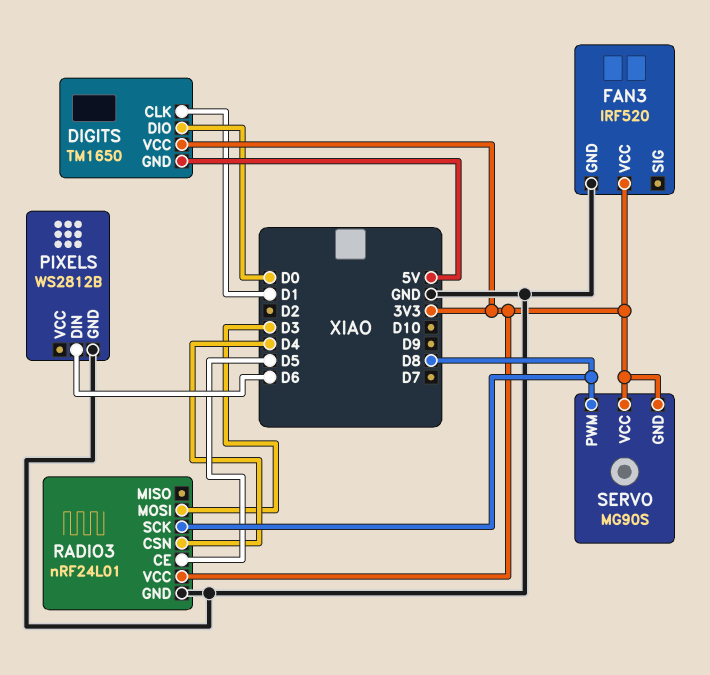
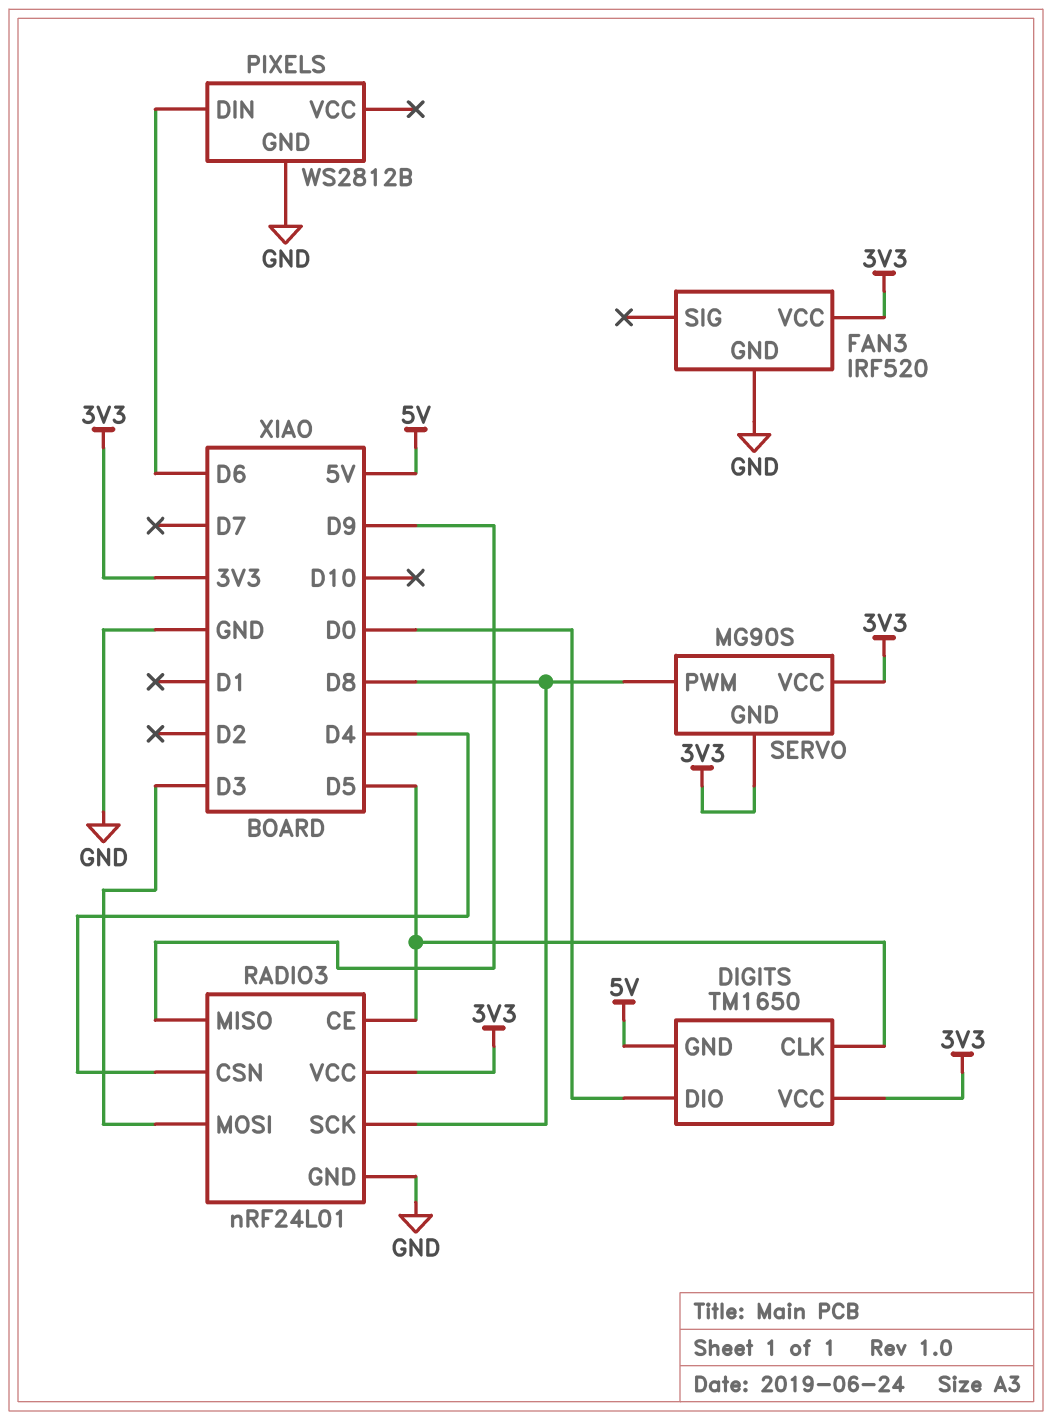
DIGITS pin CLK: D1 -> D5
RADIO3 pin MISO: none -> D9

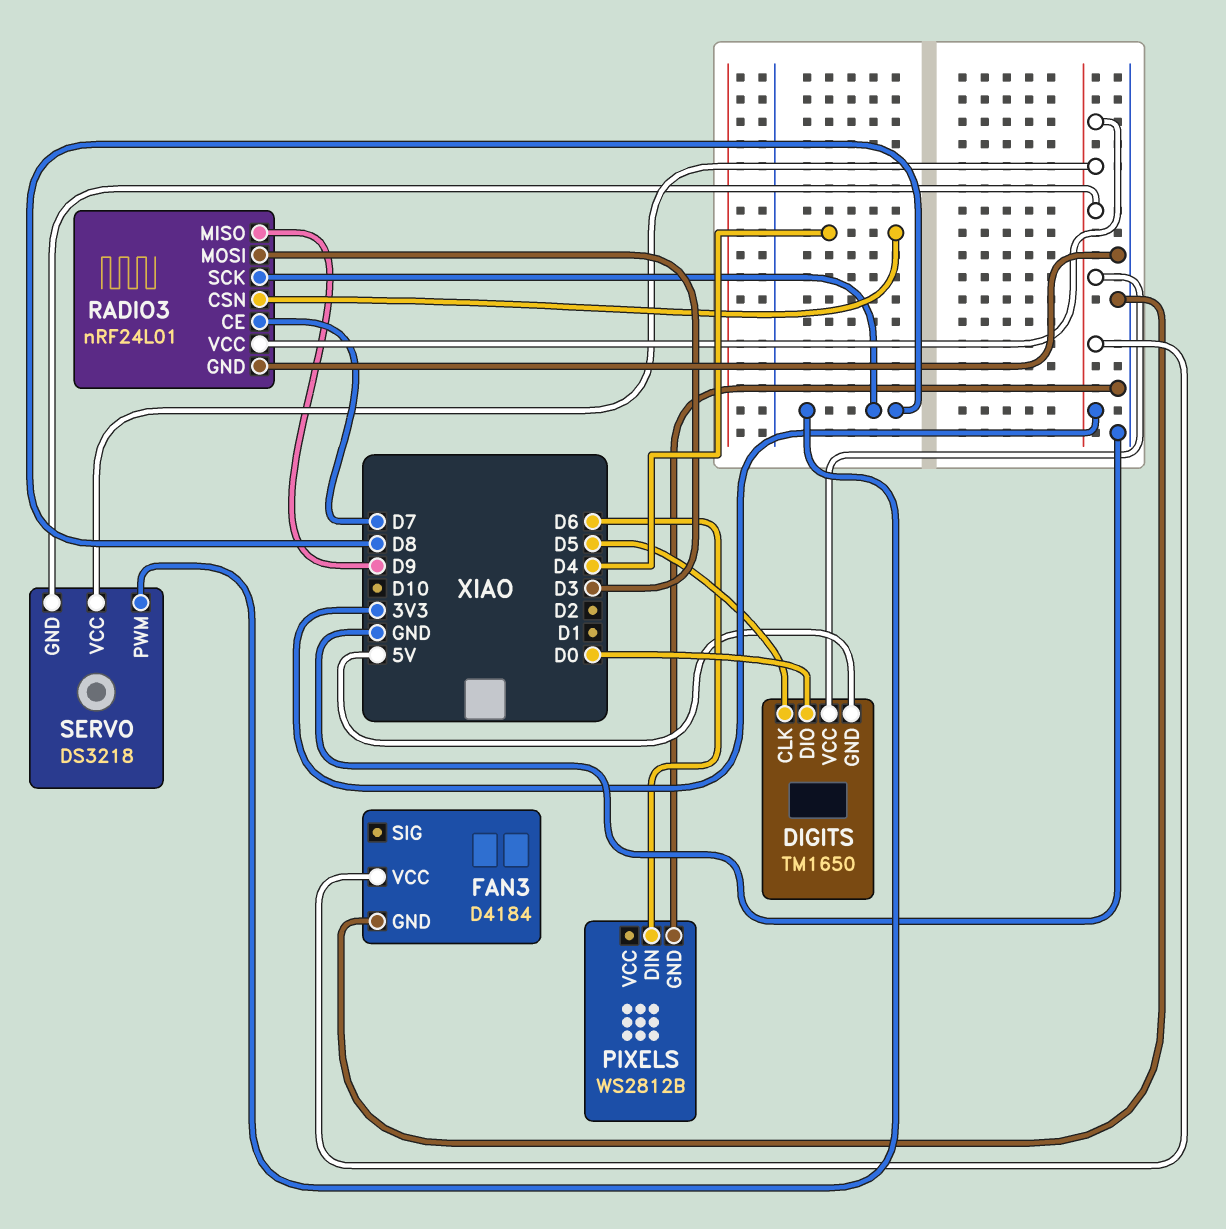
FAN3: IRF520 -> D4184
RADIO3 pin CE: D5 -> D7
SERVO: MG90S -> DS3218

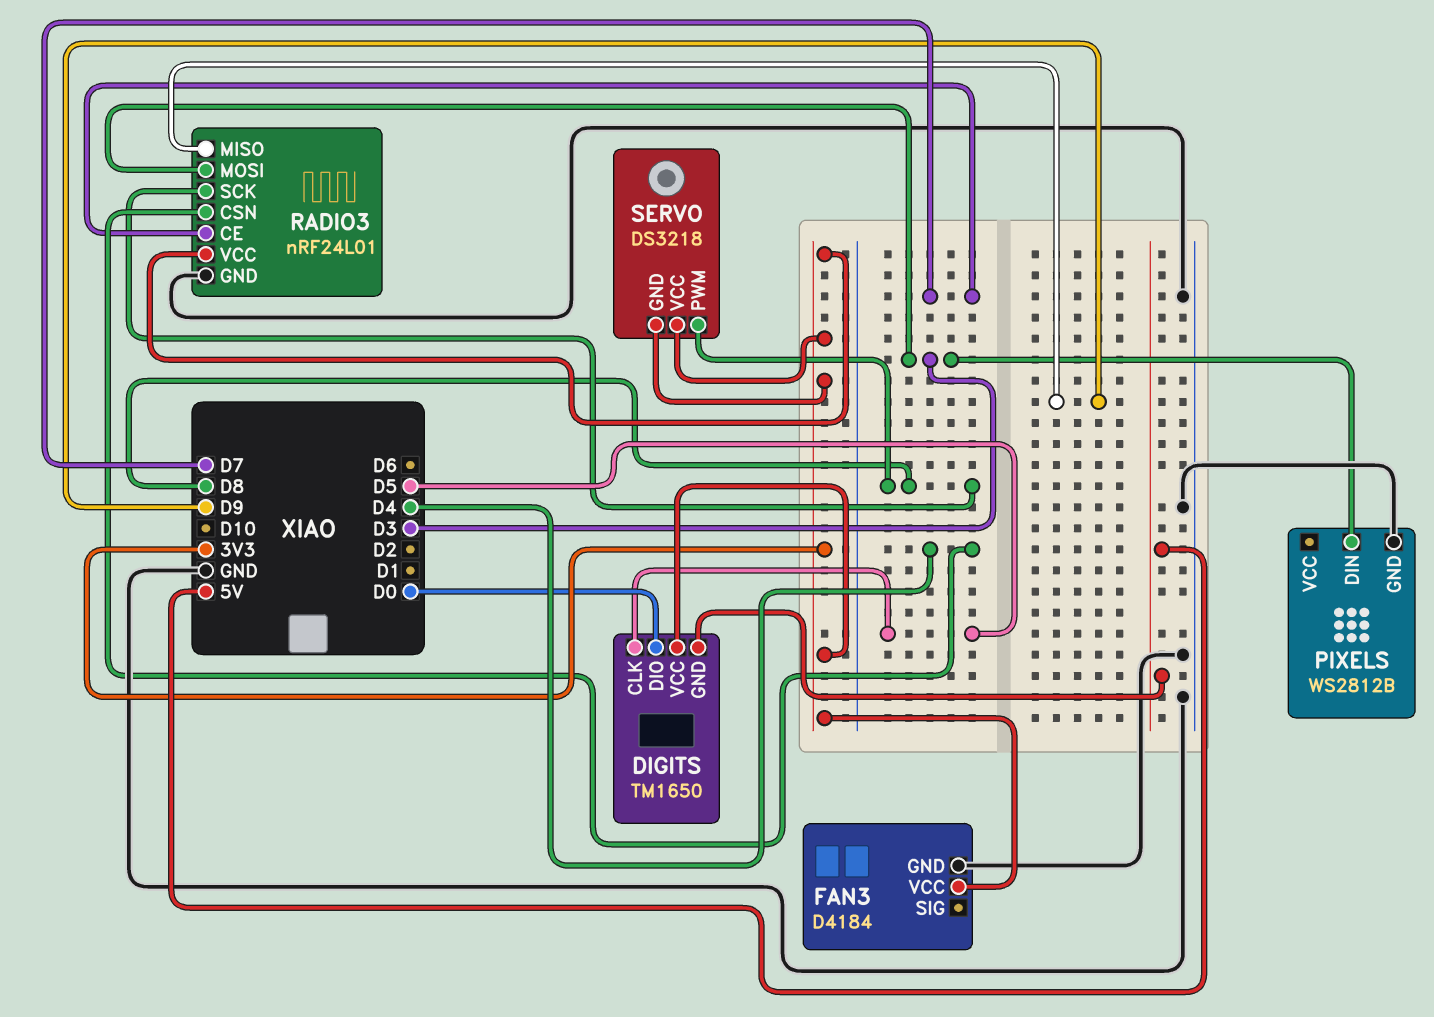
PIXELS pin DIN: D6 -> D3

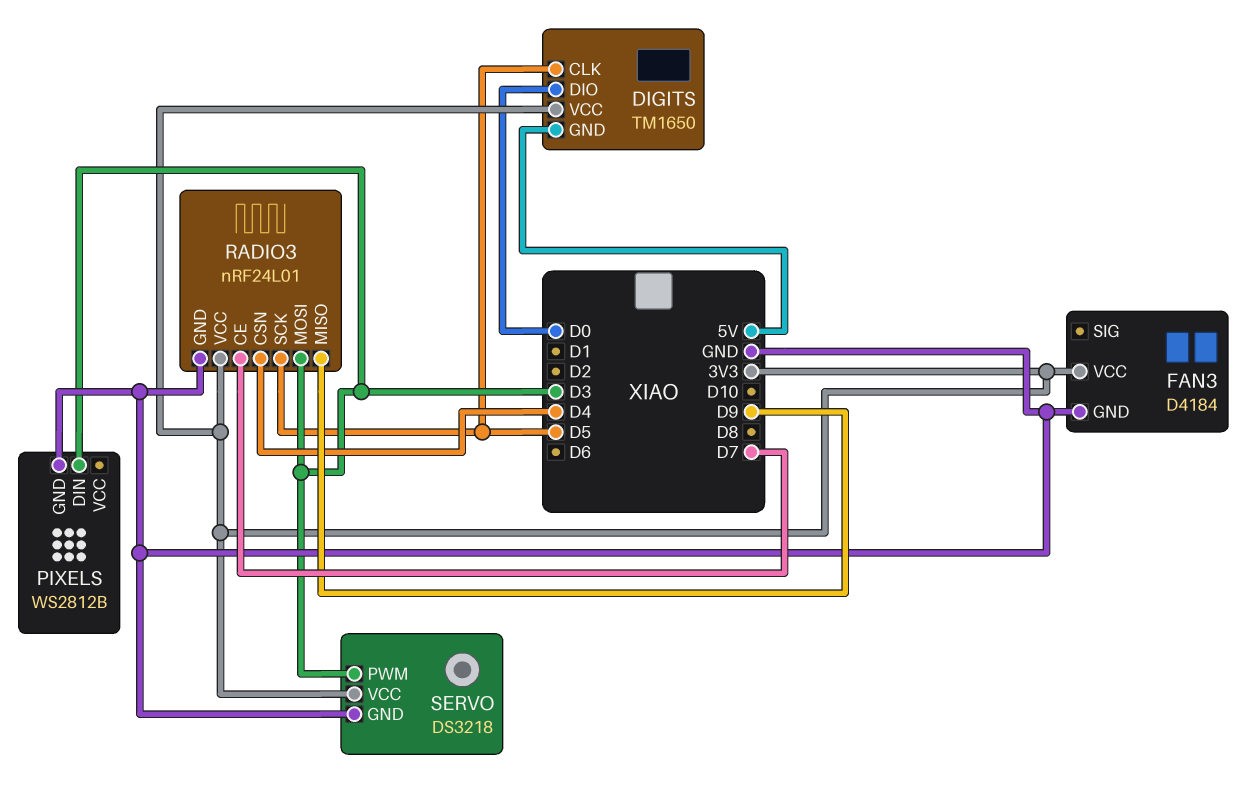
RADIO3 pin SCK: D8 -> D5
SERVO pin GND: 3V3 -> GND
SERVO pin PWM: D8 -> D3

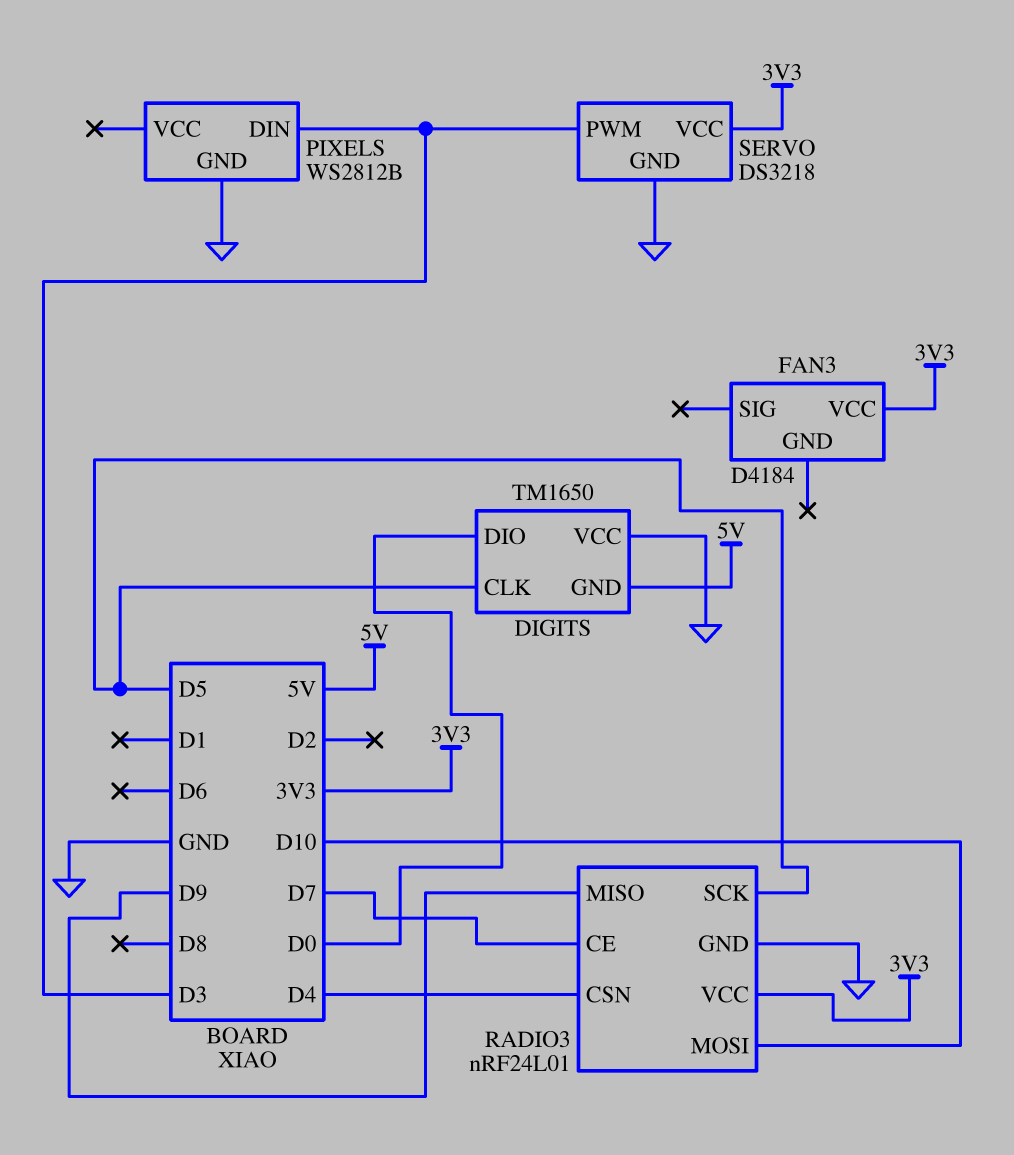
DIGITS pin VCC: 3V3 -> GND
FAN3 pin GND: GND -> none
RADIO3 pin MOSI: D3 -> D10

